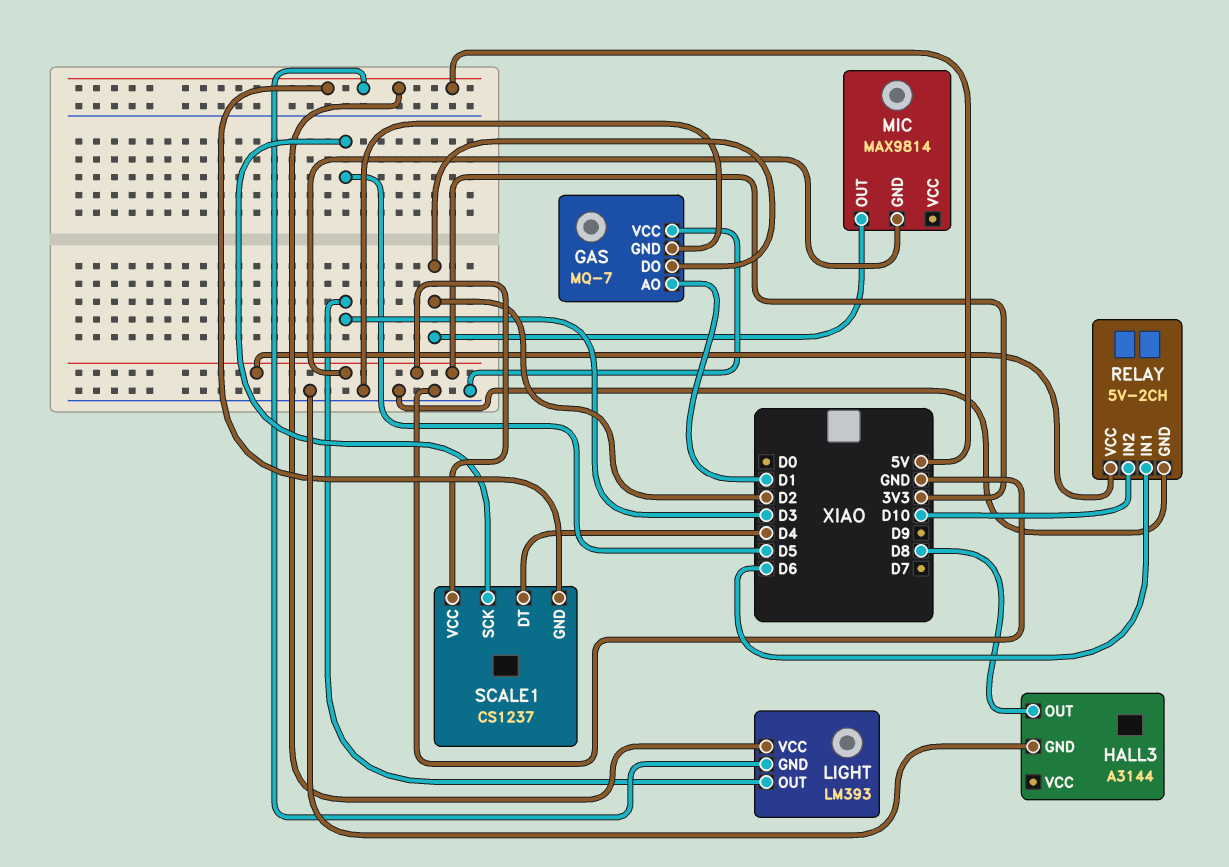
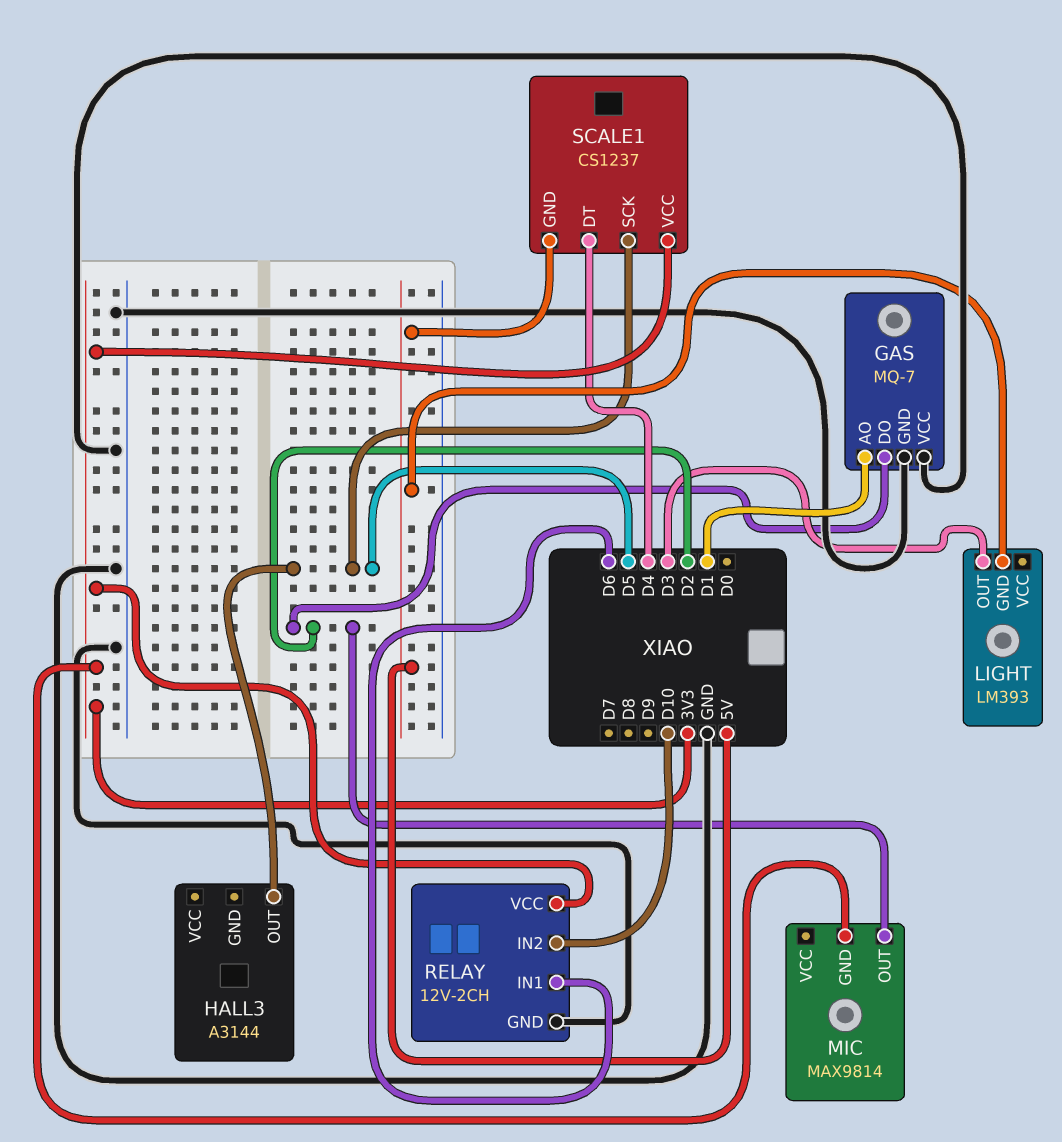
HALL3 pin GND: GND -> none
HALL3 pin OUT: D8 -> D5
LIGHT pin VCC: 5V -> none
RELAY: 5V-2CH -> 12V-2CH

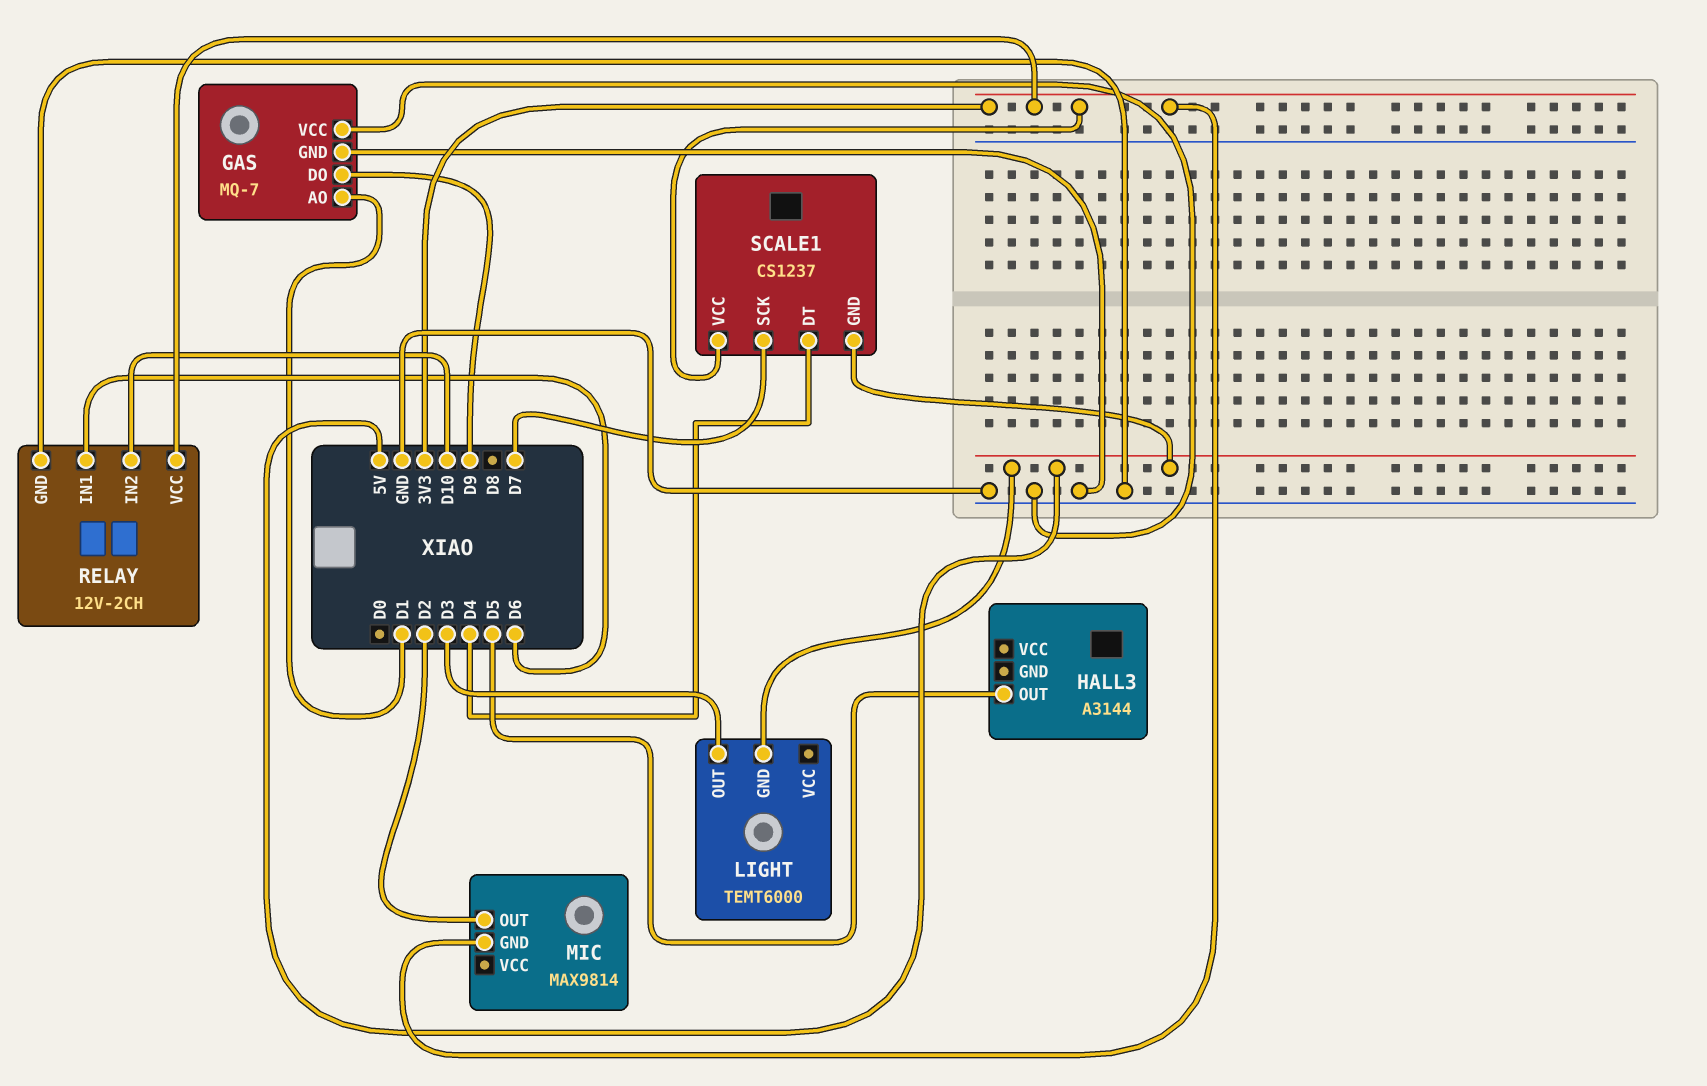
GAS pin DO: D2 -> D9
LIGHT: LM393 -> TEMT6000
SCALE1 pin SCK: D5 -> D7

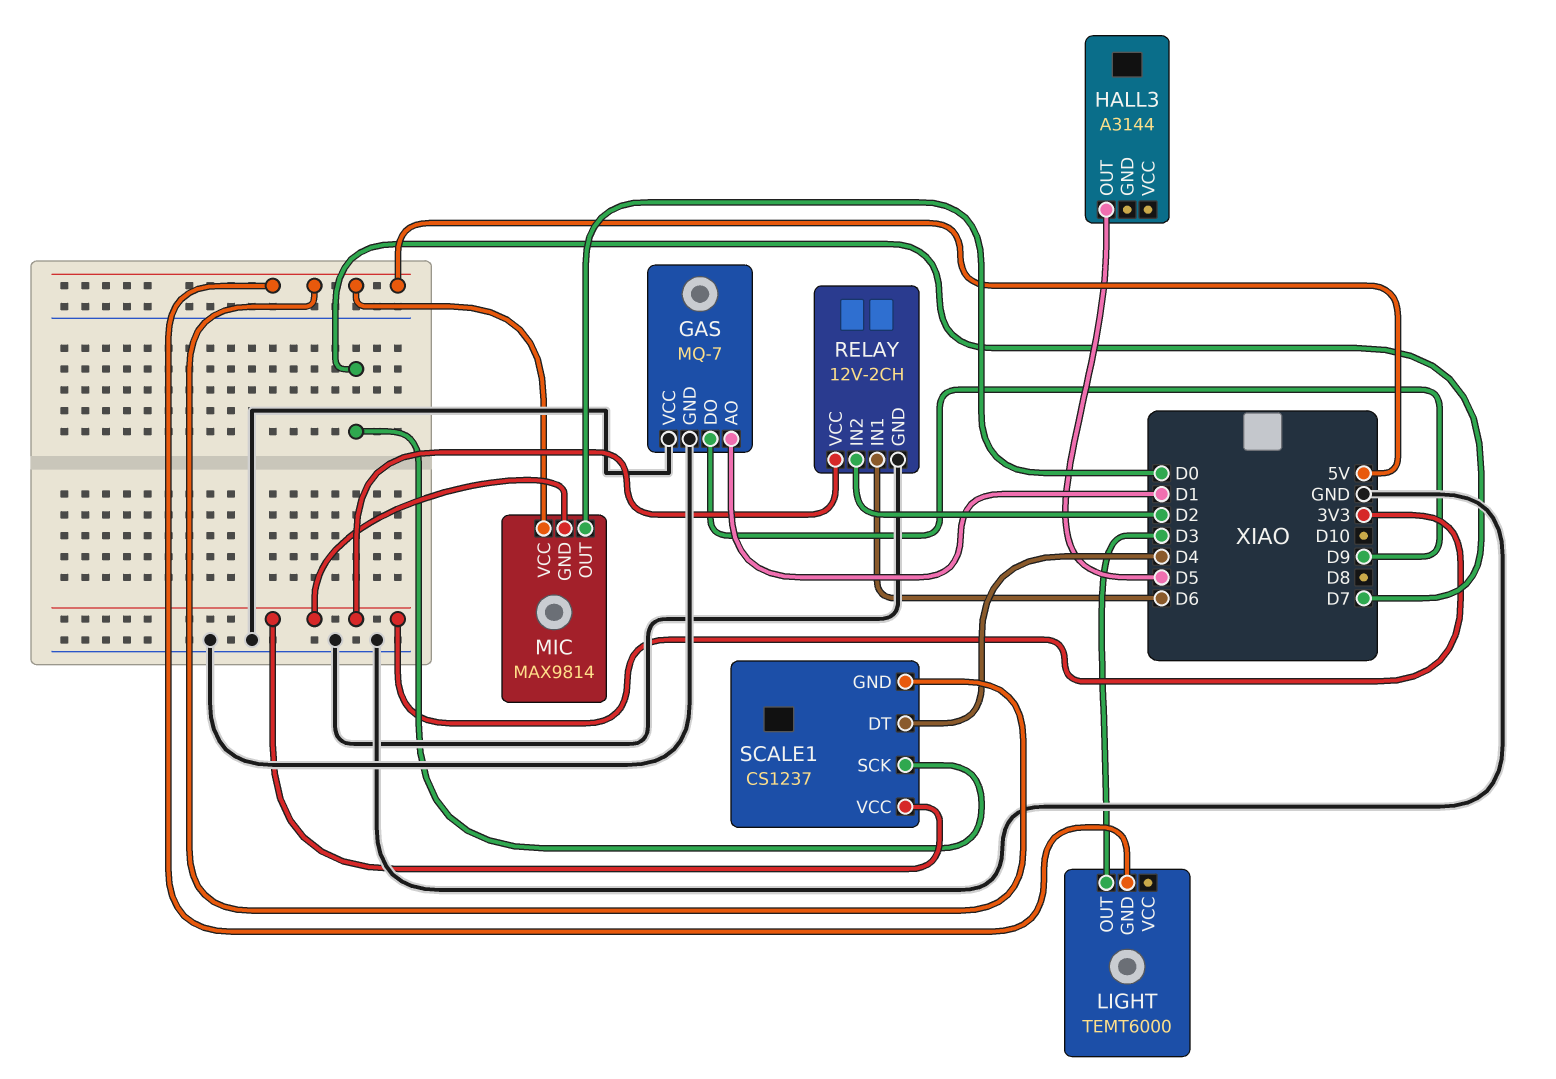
MIC pin OUT: D2 -> D0
MIC pin VCC: none -> 5V
RELAY pin IN2: D10 -> D2

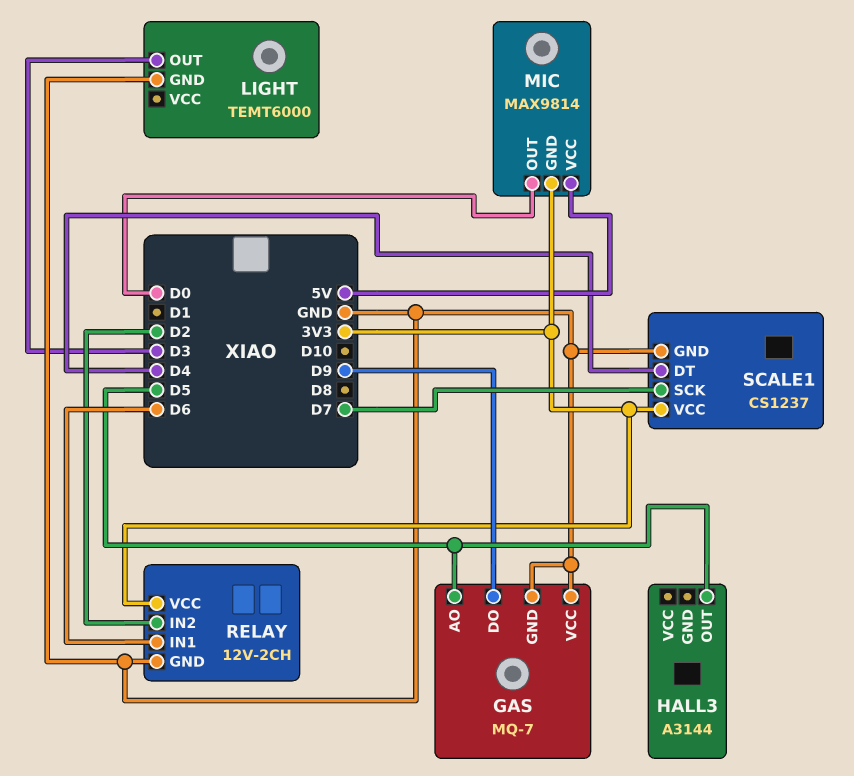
GAS pin AO: D1 -> D5
LIGHT pin GND: 5V -> GND
SCALE1 pin GND: 5V -> GND

